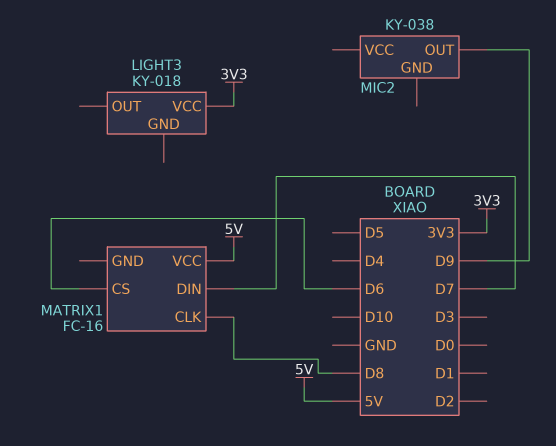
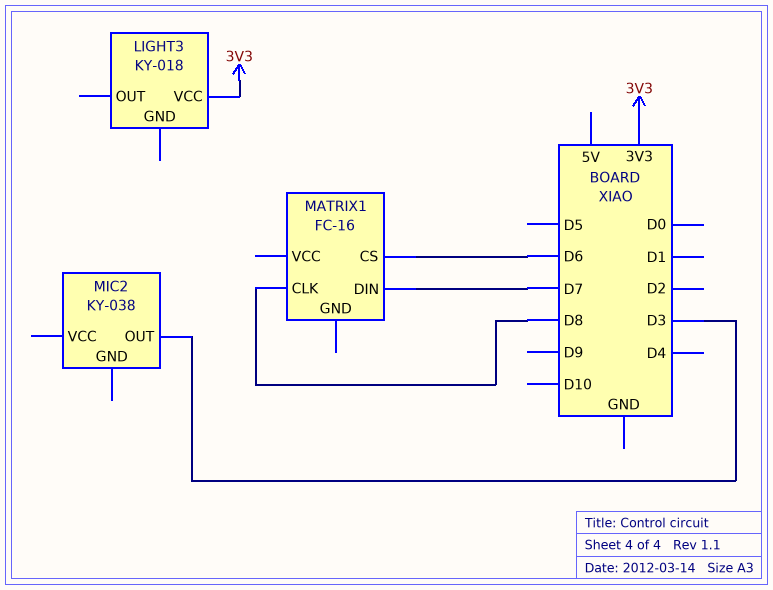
MATRIX1 pin VCC: 5V -> none
MIC2 pin OUT: D9 -> D3

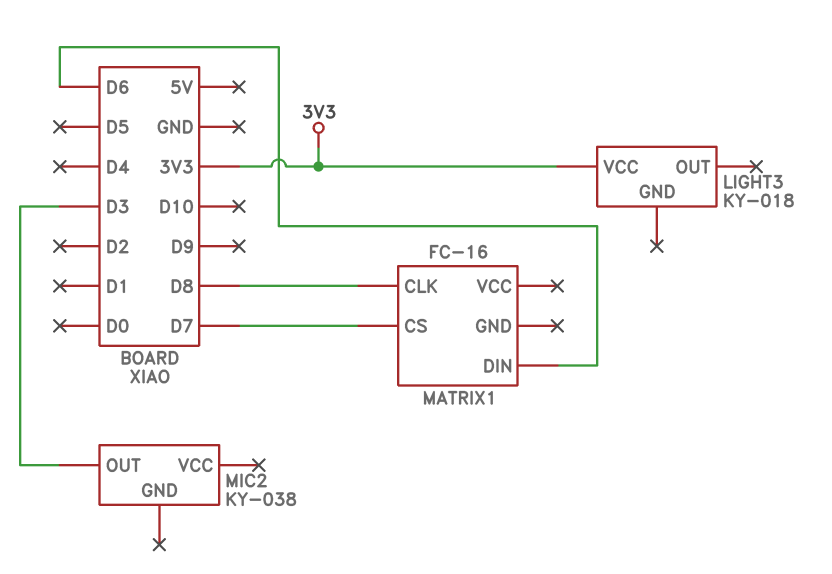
MATRIX1 pin CS: D6 -> D7
MATRIX1 pin DIN: D7 -> D6

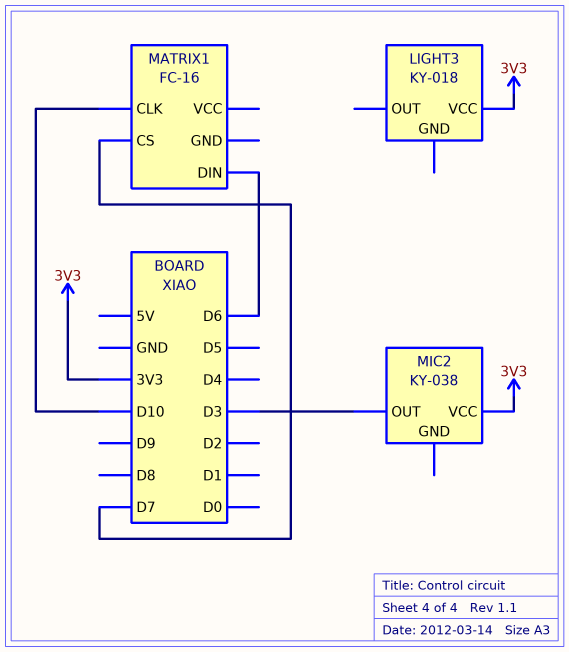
MATRIX1 pin CLK: D8 -> D10
MIC2 pin VCC: none -> 3V3

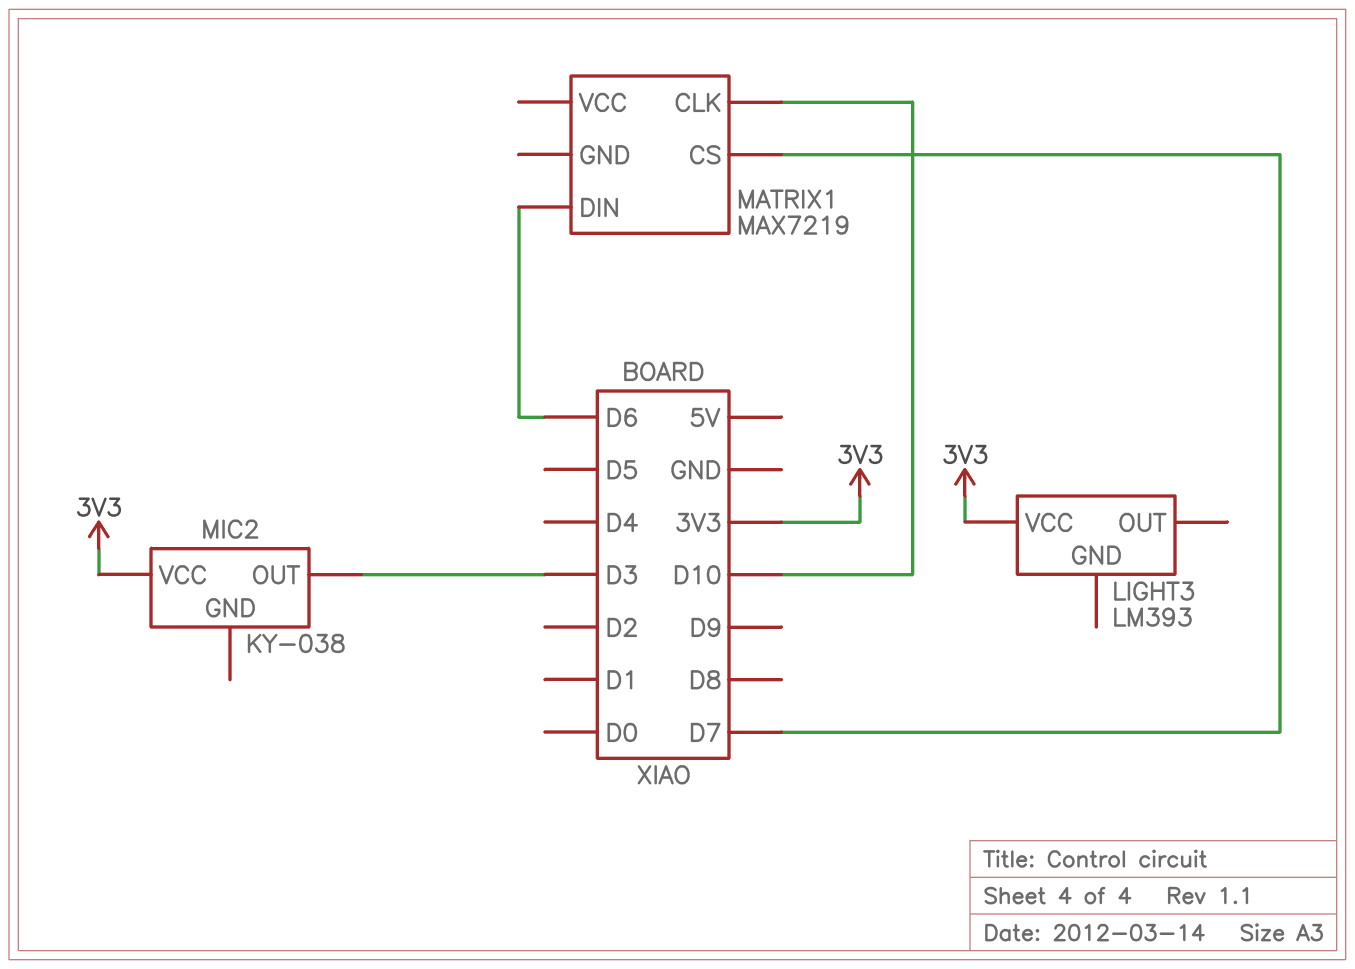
LIGHT3: KY-018 -> LM393
MATRIX1: FC-16 -> MAX7219

